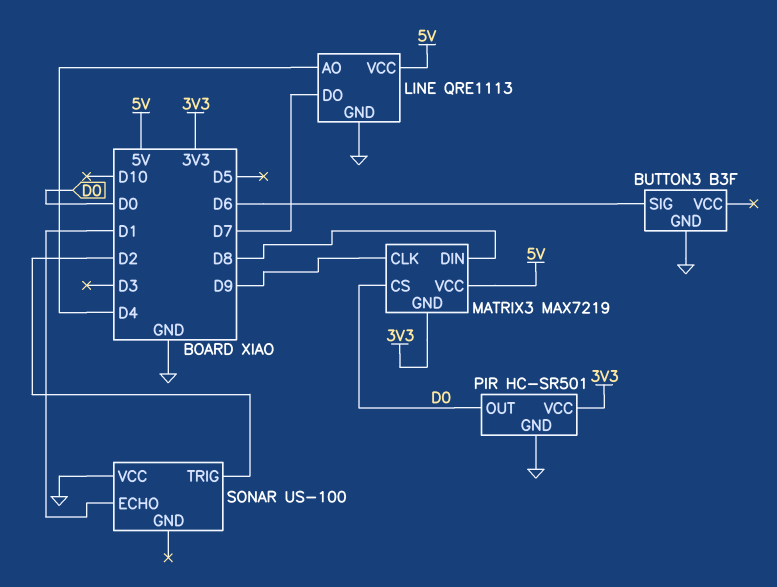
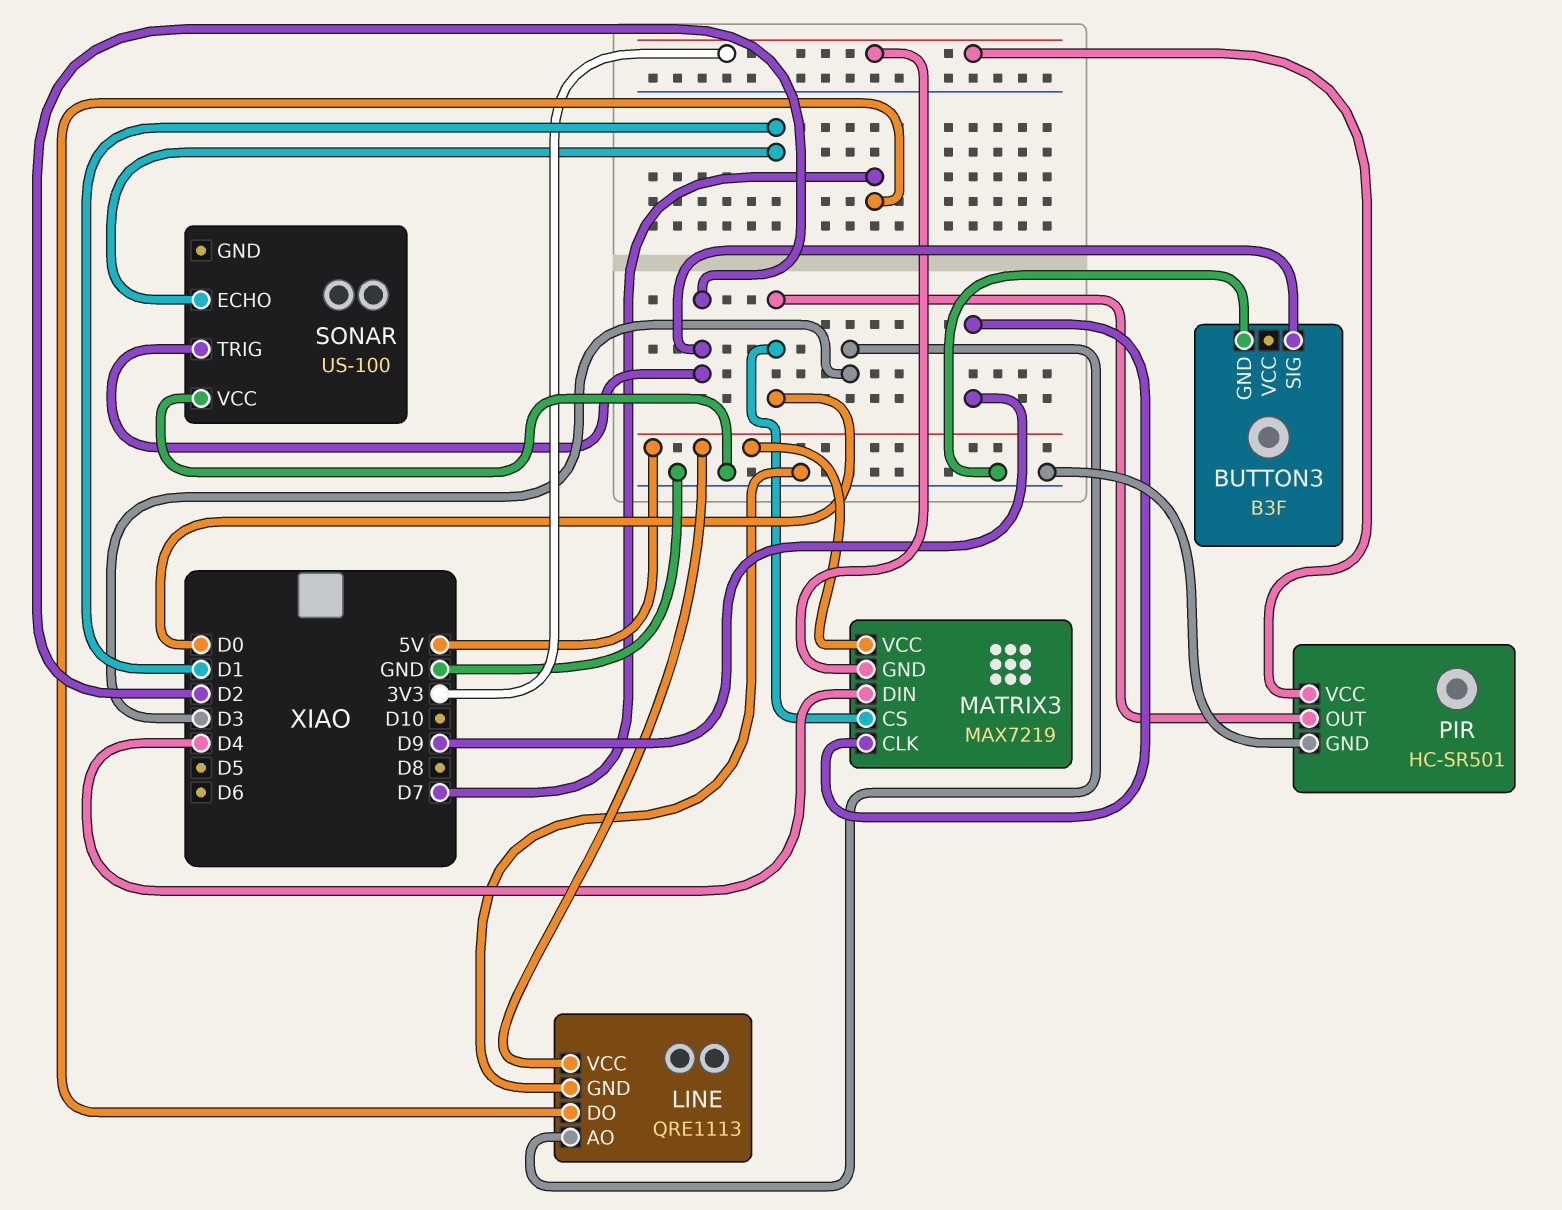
BUTTON3 pin SIG: D6 -> D2
LINE pin AO: D4 -> D3
MATRIX3 pin DIN: D8 -> D4

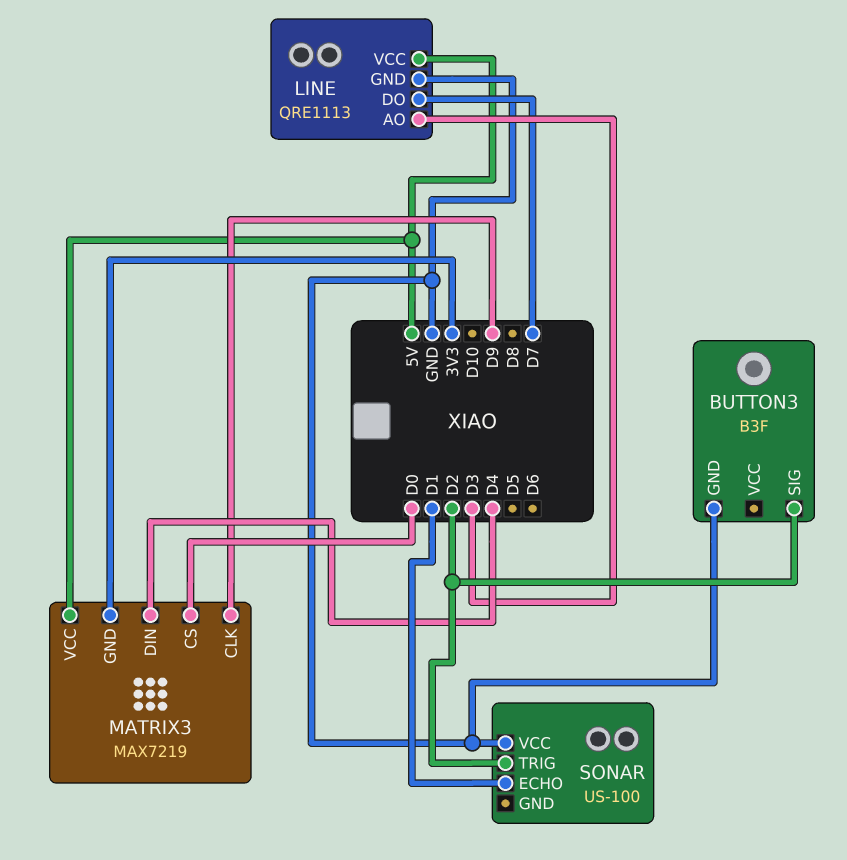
PIR: HC-SR501 -> none
PIR pin GND: GND -> none
PIR pin OUT: D0 -> none
PIR pin VCC: 3V3 -> none

